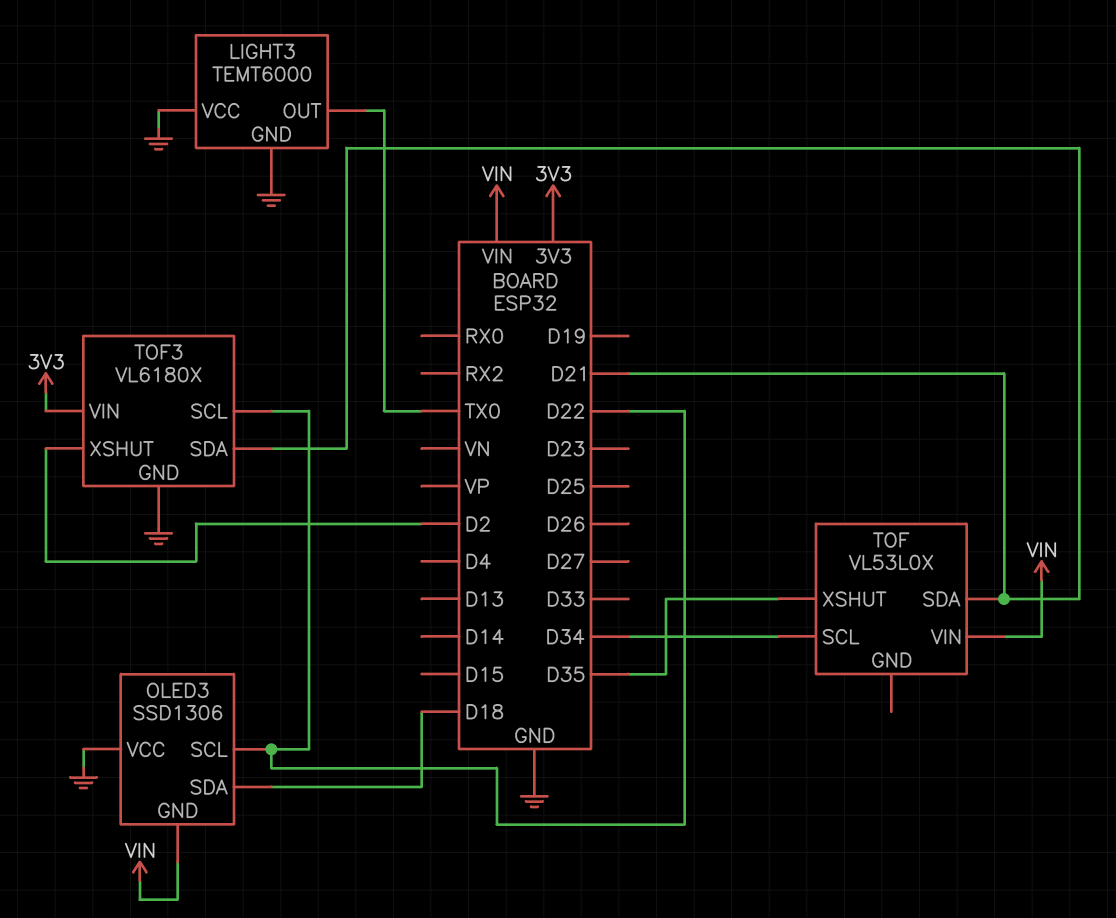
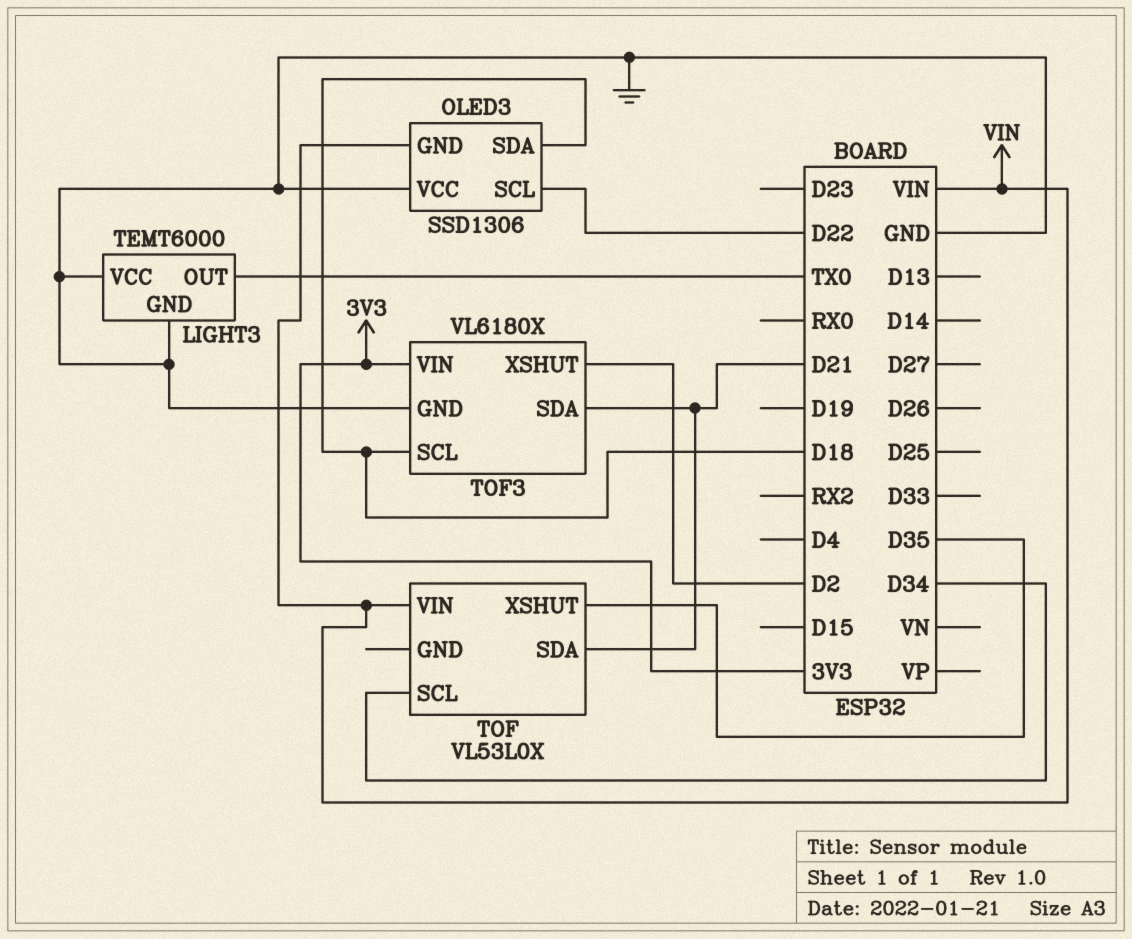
TOF3 pin SCL: D22 -> D18

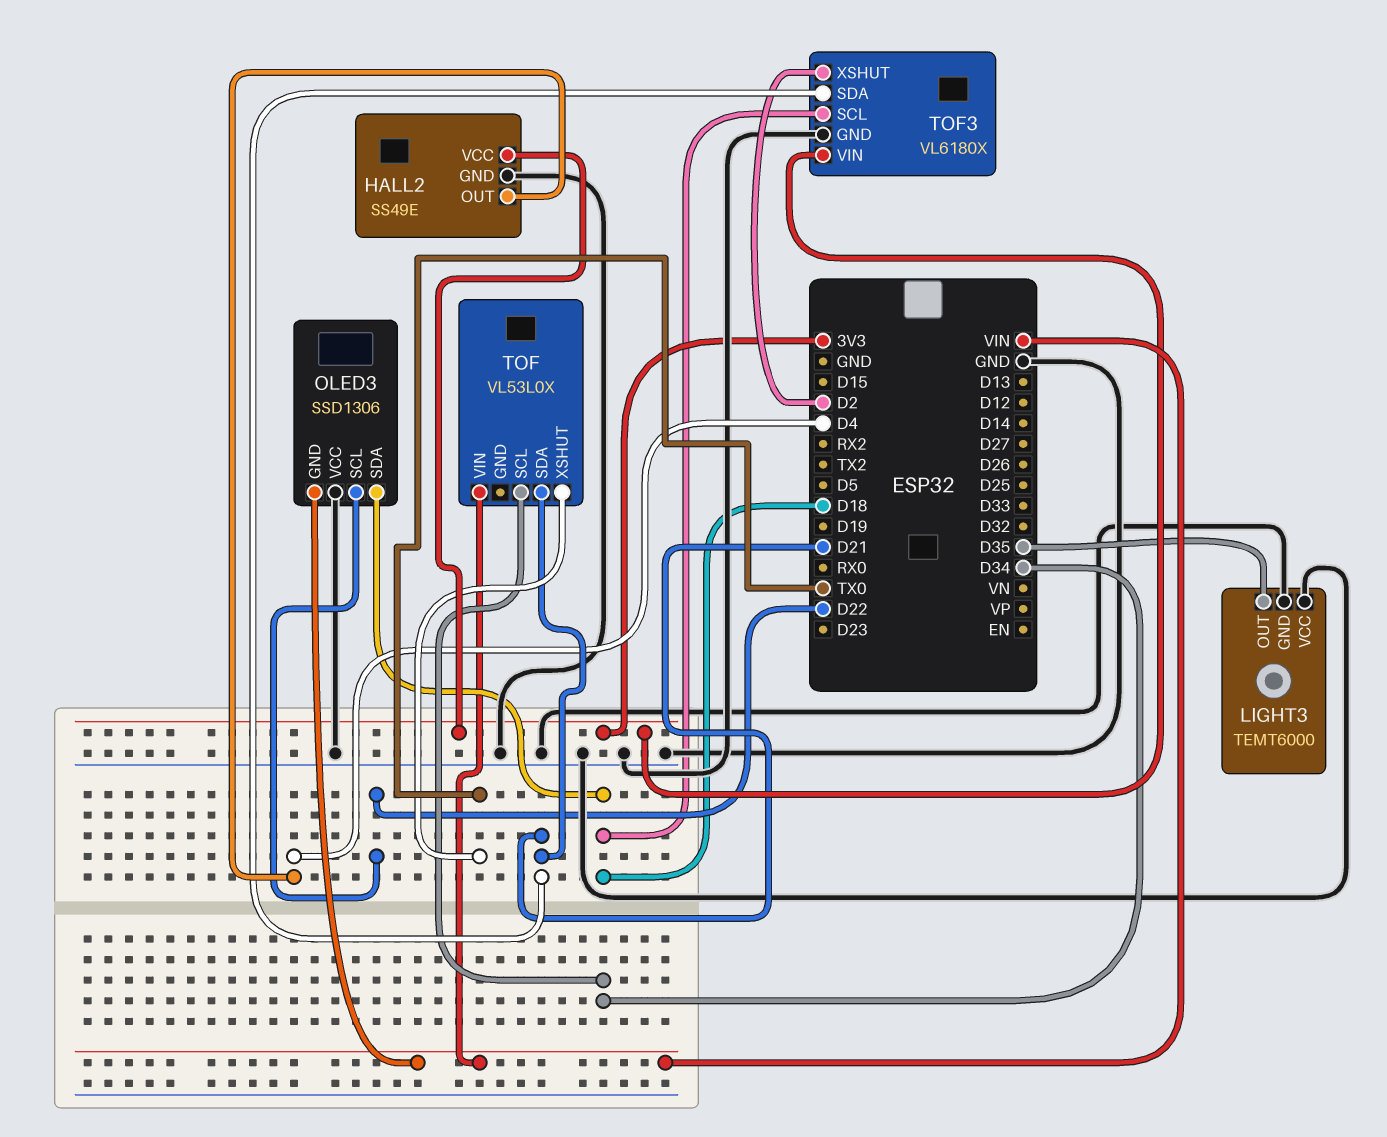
HALL2: none -> SS49E
HALL2 pin GND: none -> GND
HALL2 pin OUT: none -> D4
HALL2 pin VCC: none -> 3V3
LIGHT3 pin OUT: TX0 -> D35
TOF pin XSHUT: D35 -> TX0

